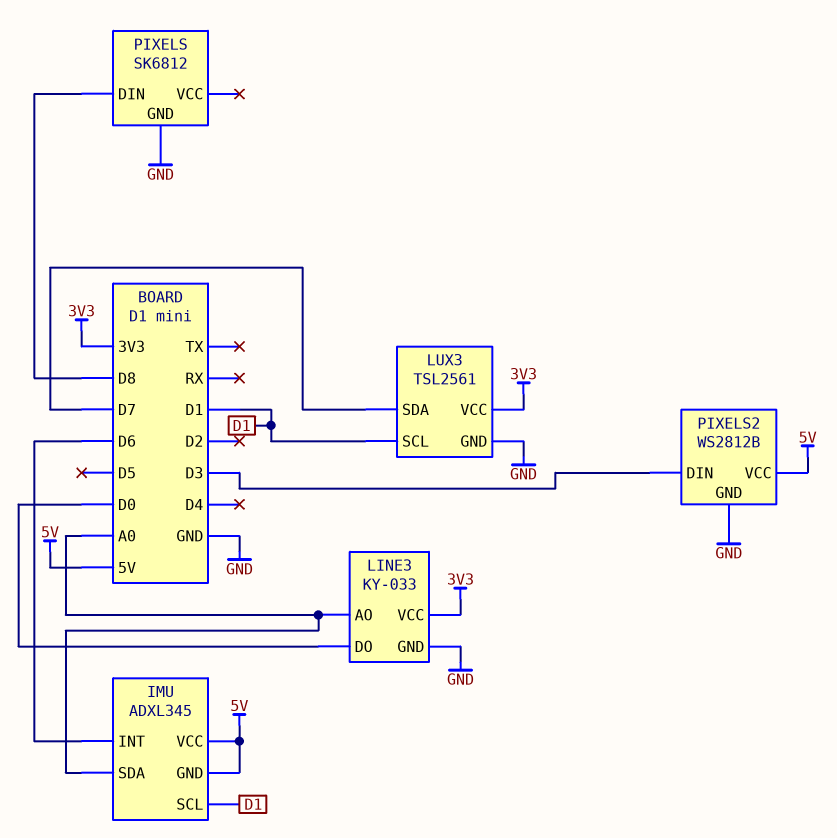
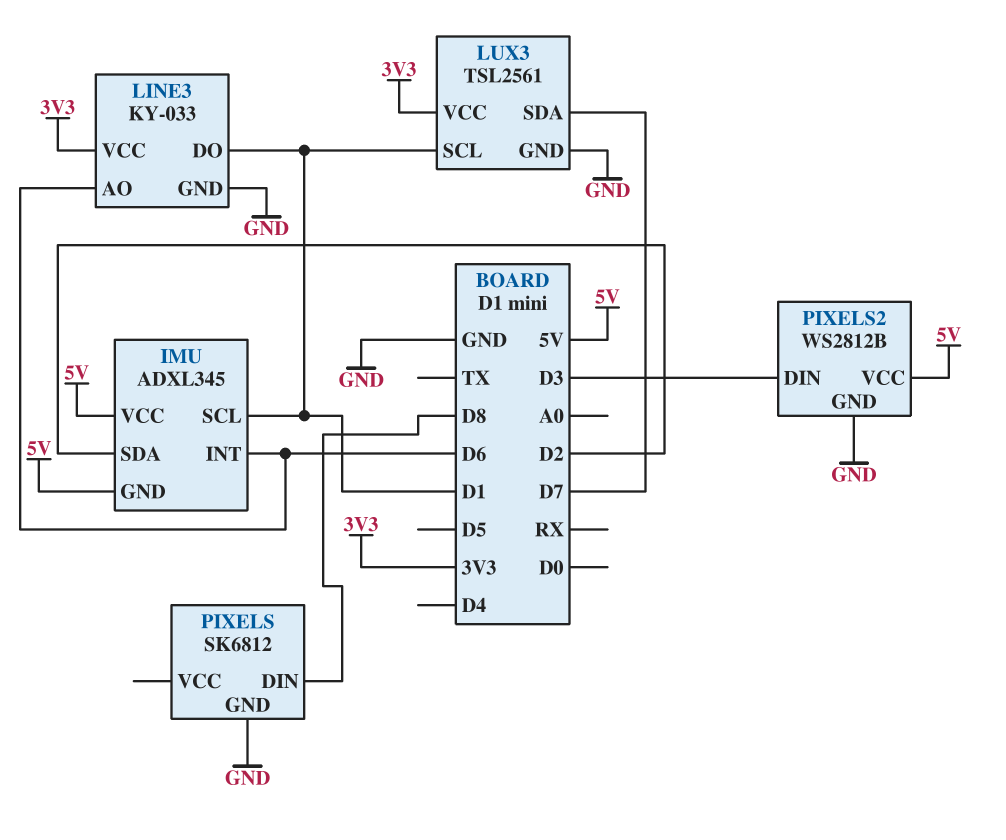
IMU pin SDA: A0 -> D2
LINE3 pin AO: A0 -> D6
LINE3 pin DO: D0 -> D1

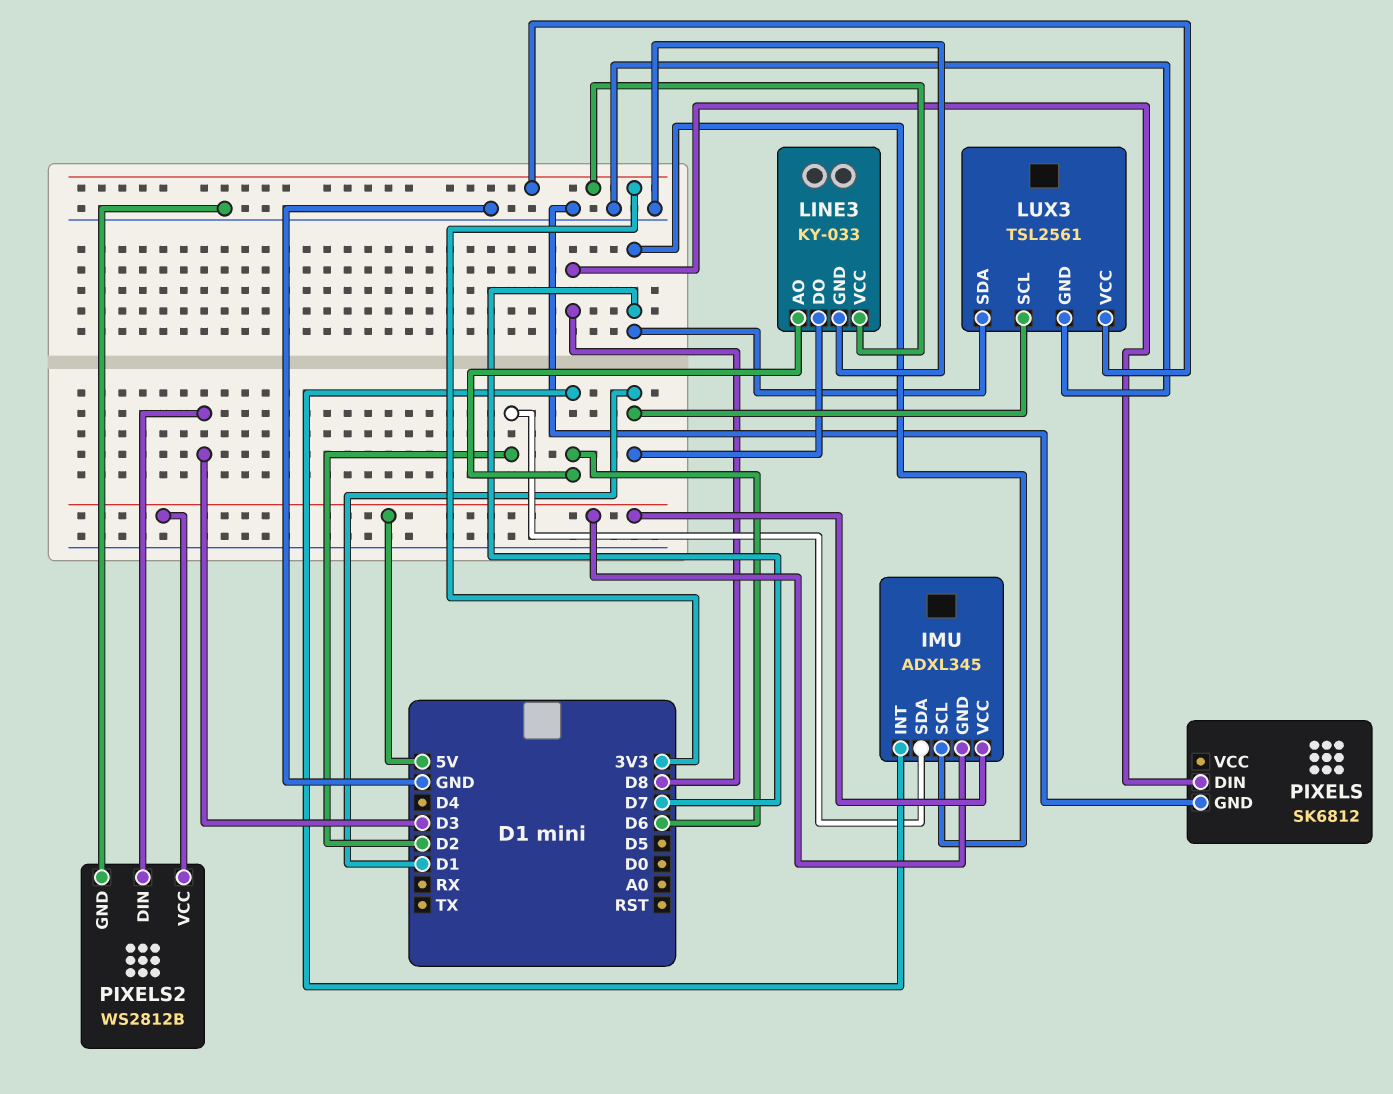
IMU pin SCL: D1 -> D7

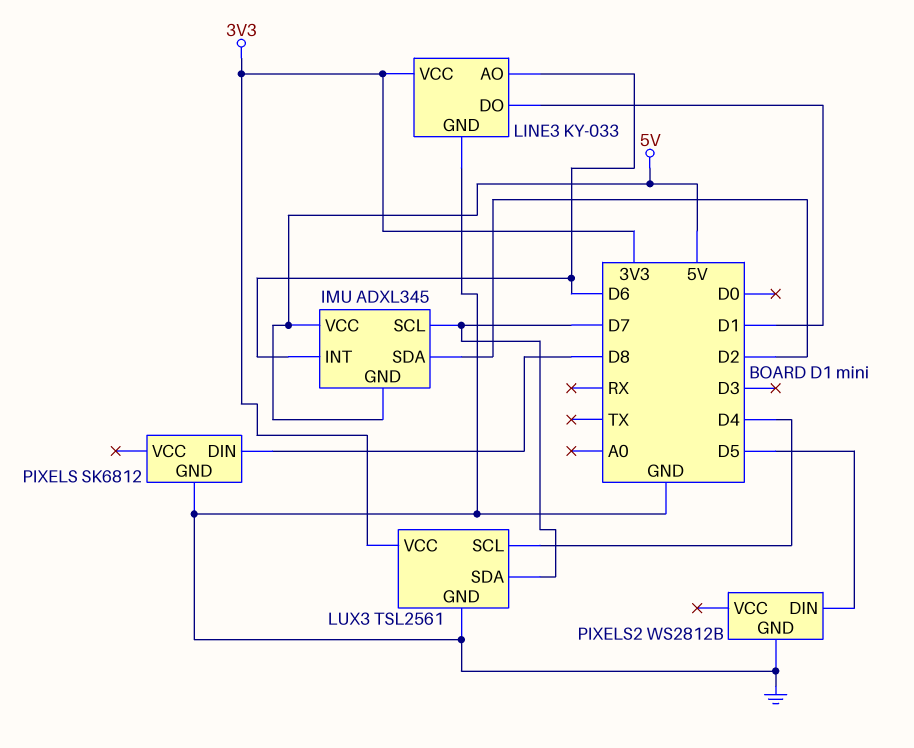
LUX3 pin SCL: D1 -> D4
PIXELS2 pin DIN: D3 -> D5
PIXELS2 pin VCC: 5V -> none

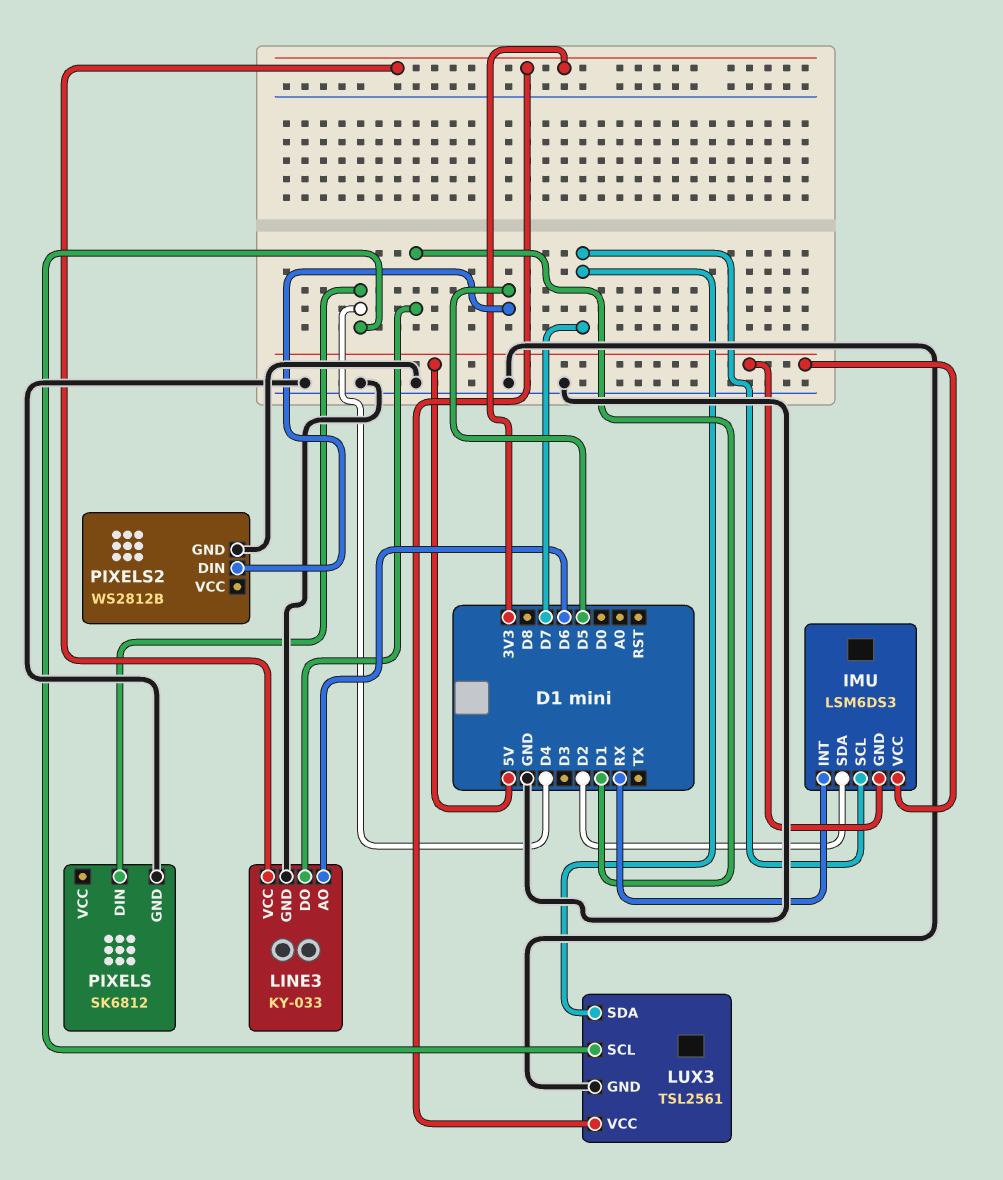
IMU: ADXL345 -> LSM6DS3
IMU pin INT: D6 -> RX
PIXELS pin DIN: D8 -> D4

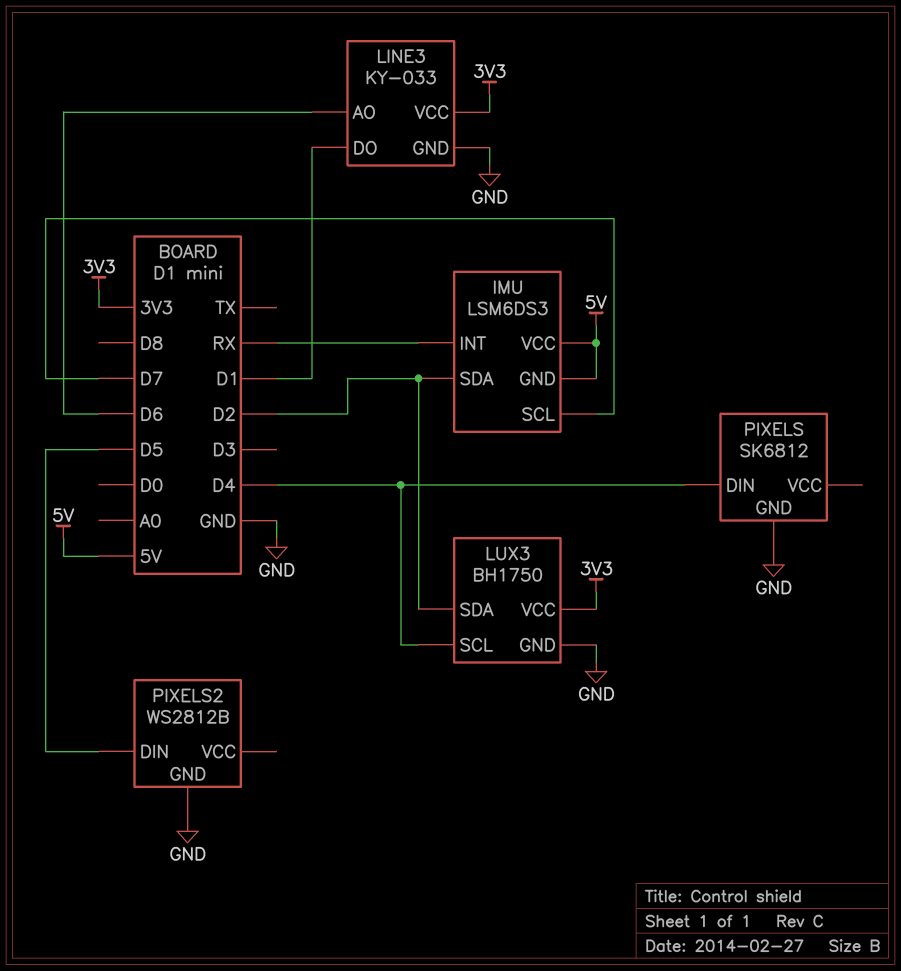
LUX3: TSL2561 -> BH1750
LUX3 pin SDA: D7 -> D2

